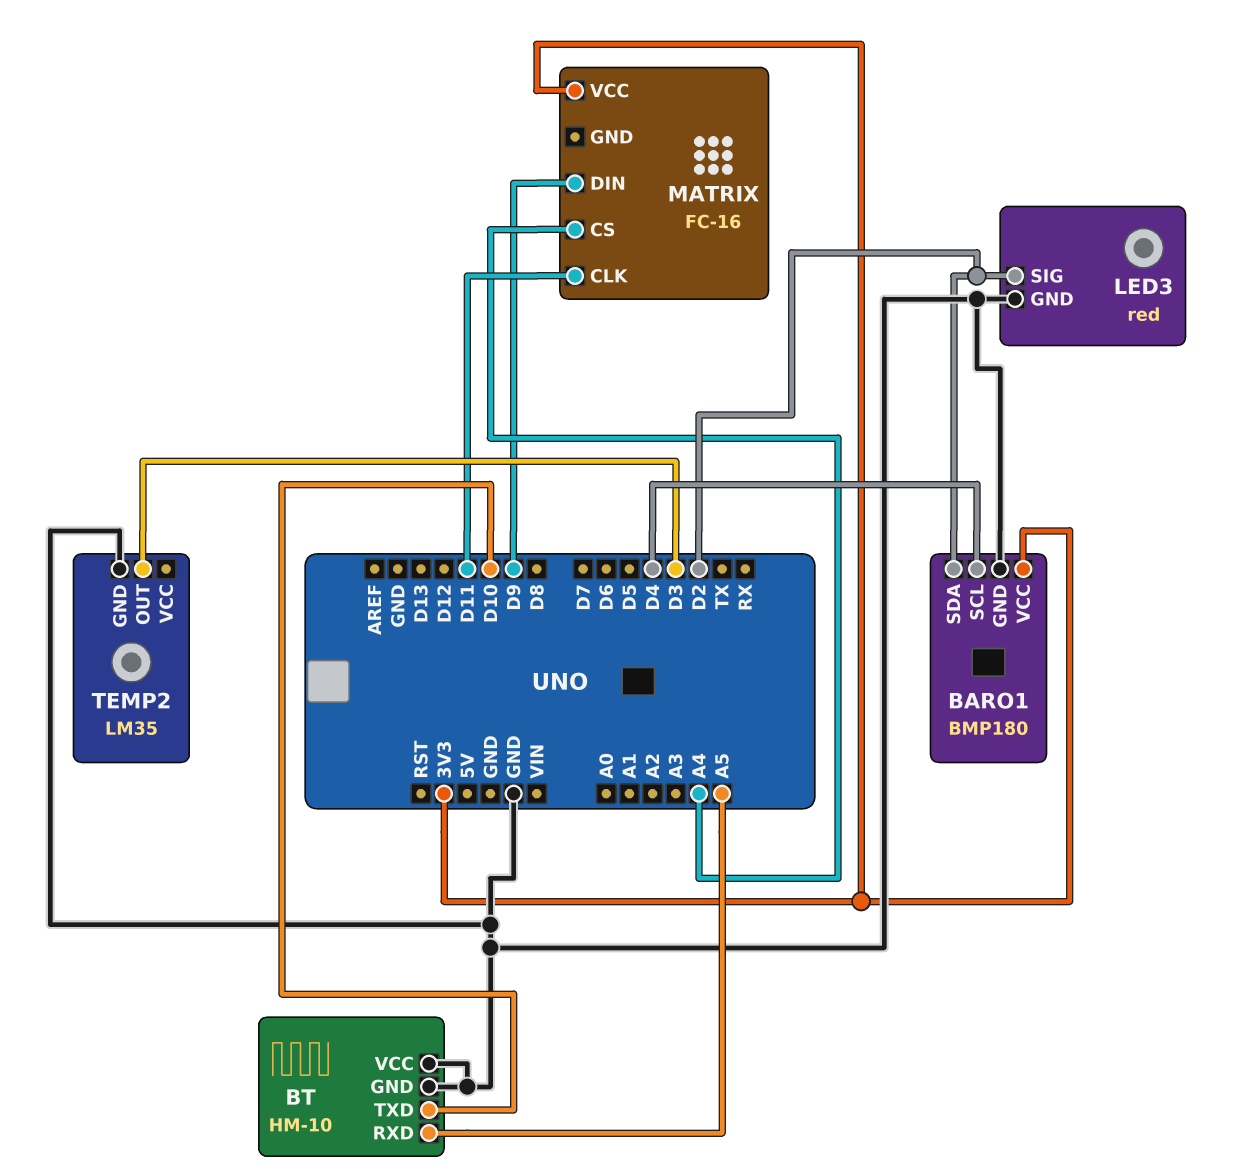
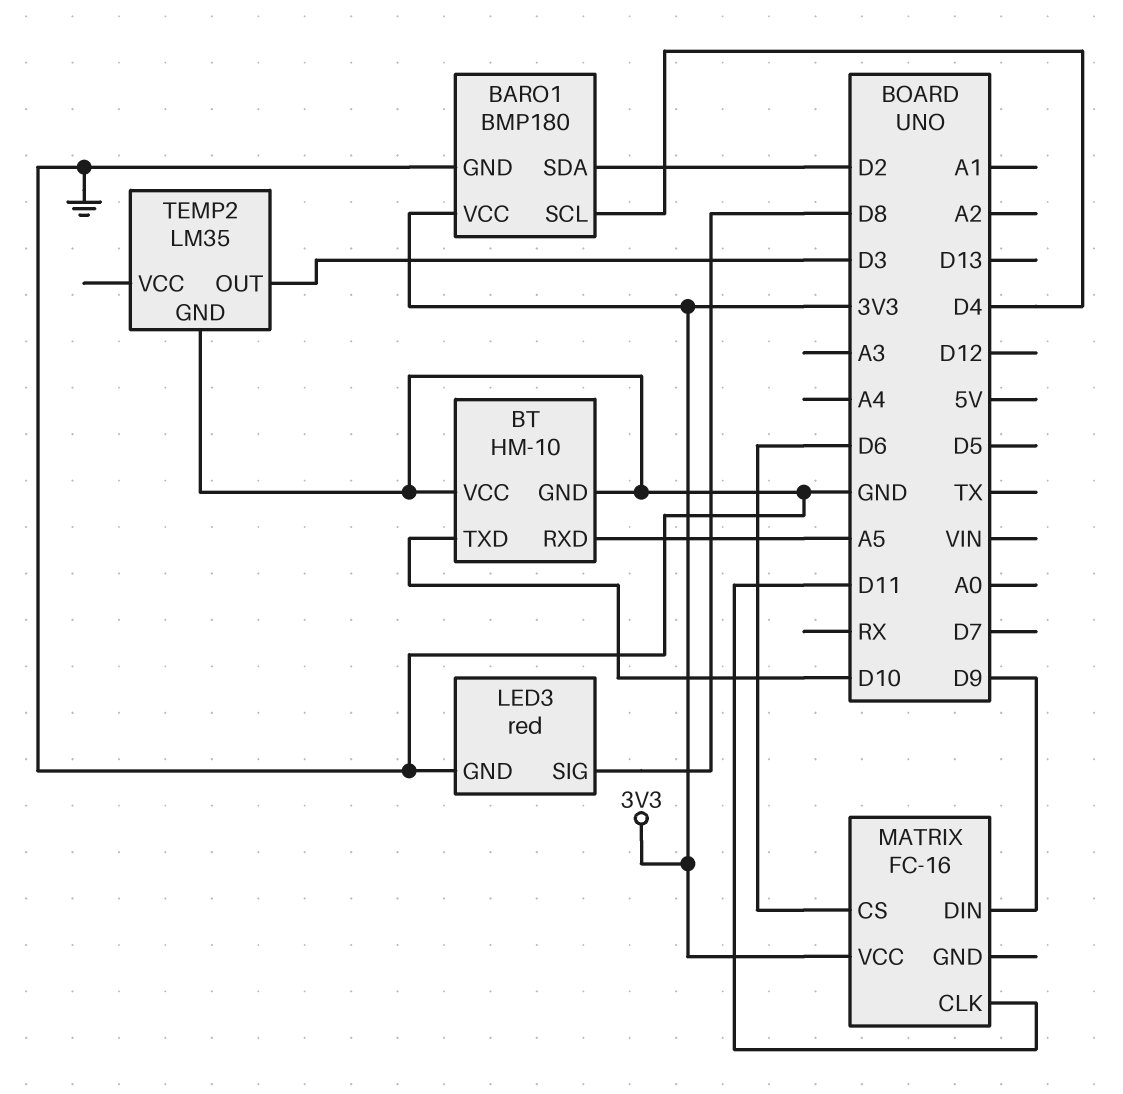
LED3 pin SIG: D2 -> D8
MATRIX pin CS: A4 -> D6

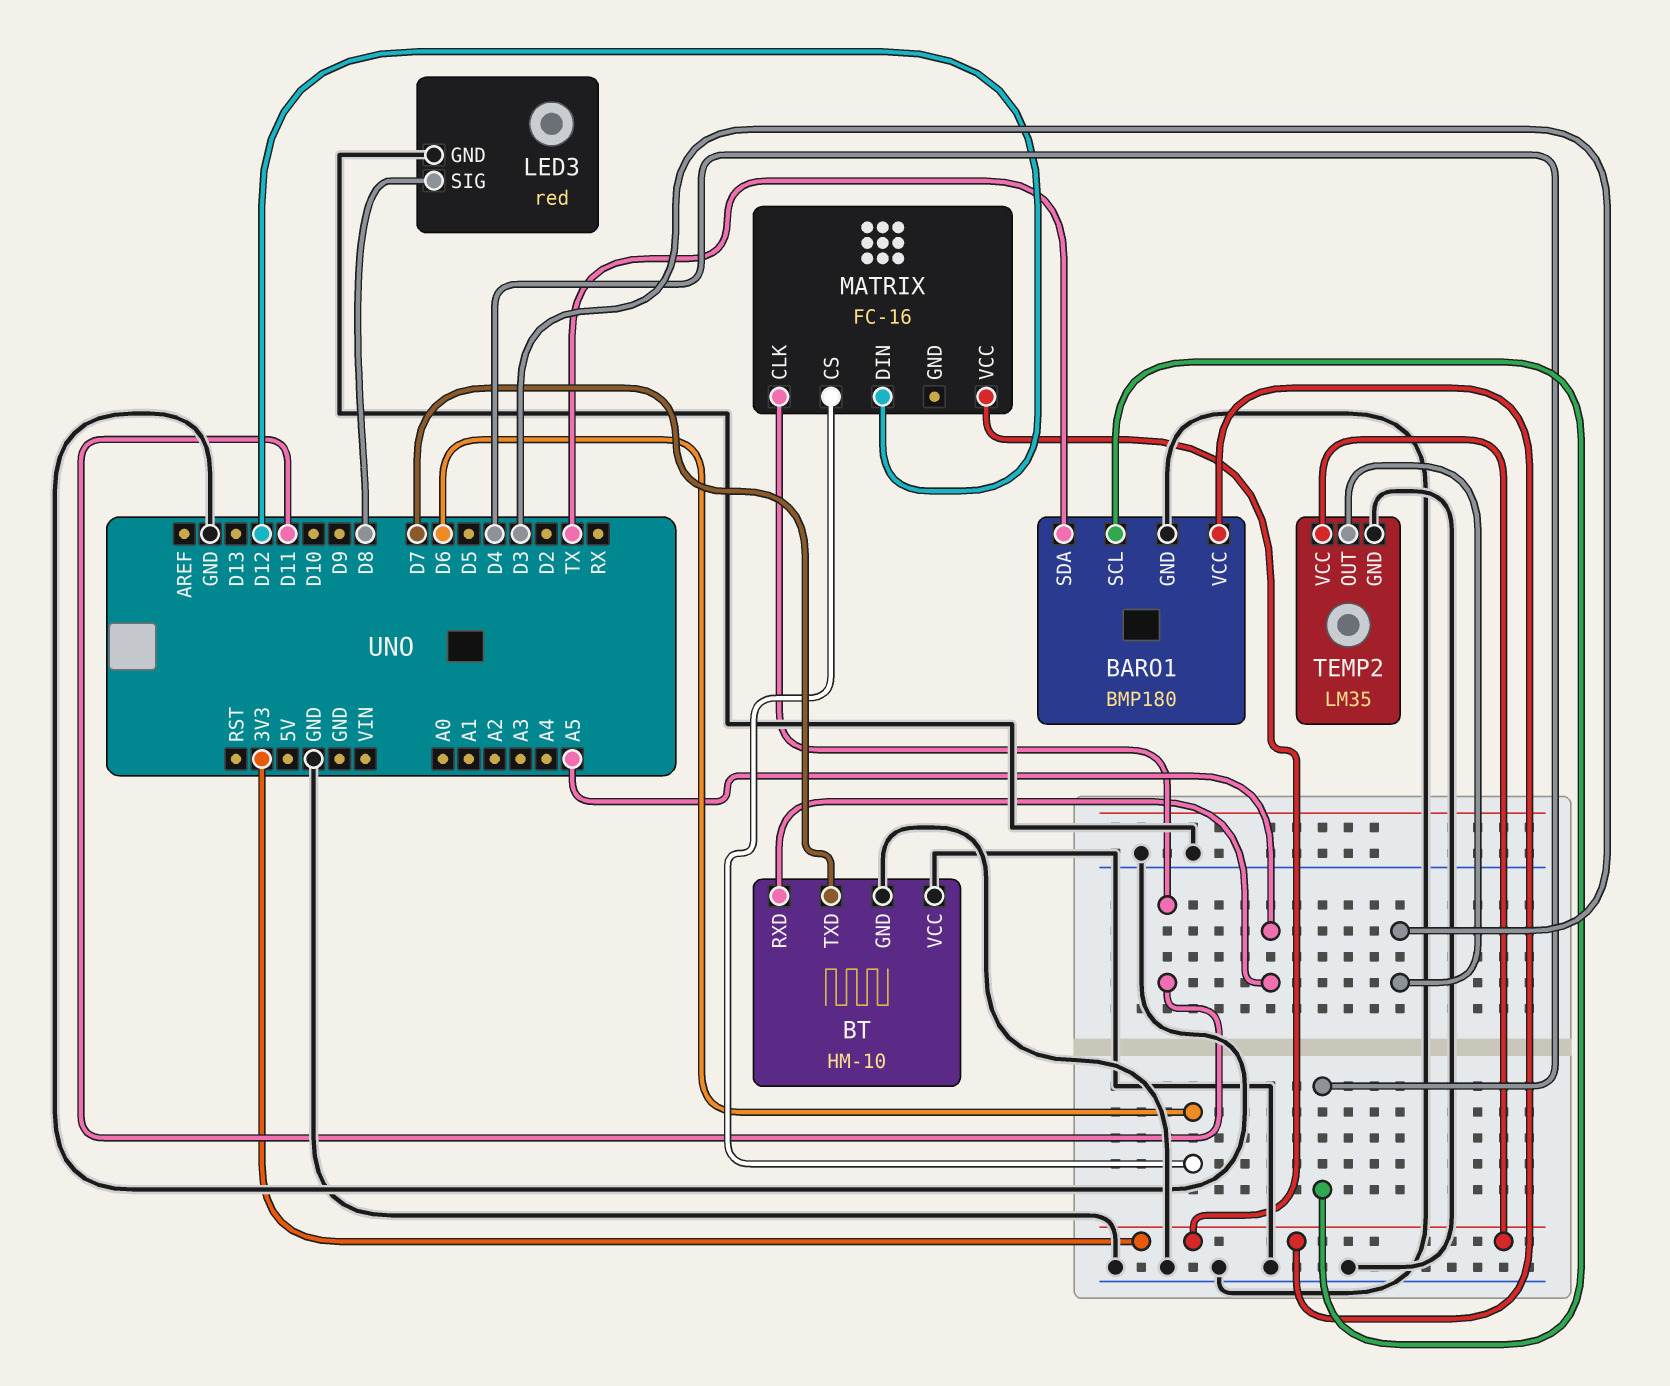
BARO1 pin SDA: D2 -> TX
BT pin TXD: D10 -> D7
MATRIX pin DIN: D9 -> D12
TEMP2 pin VCC: none -> 3V3

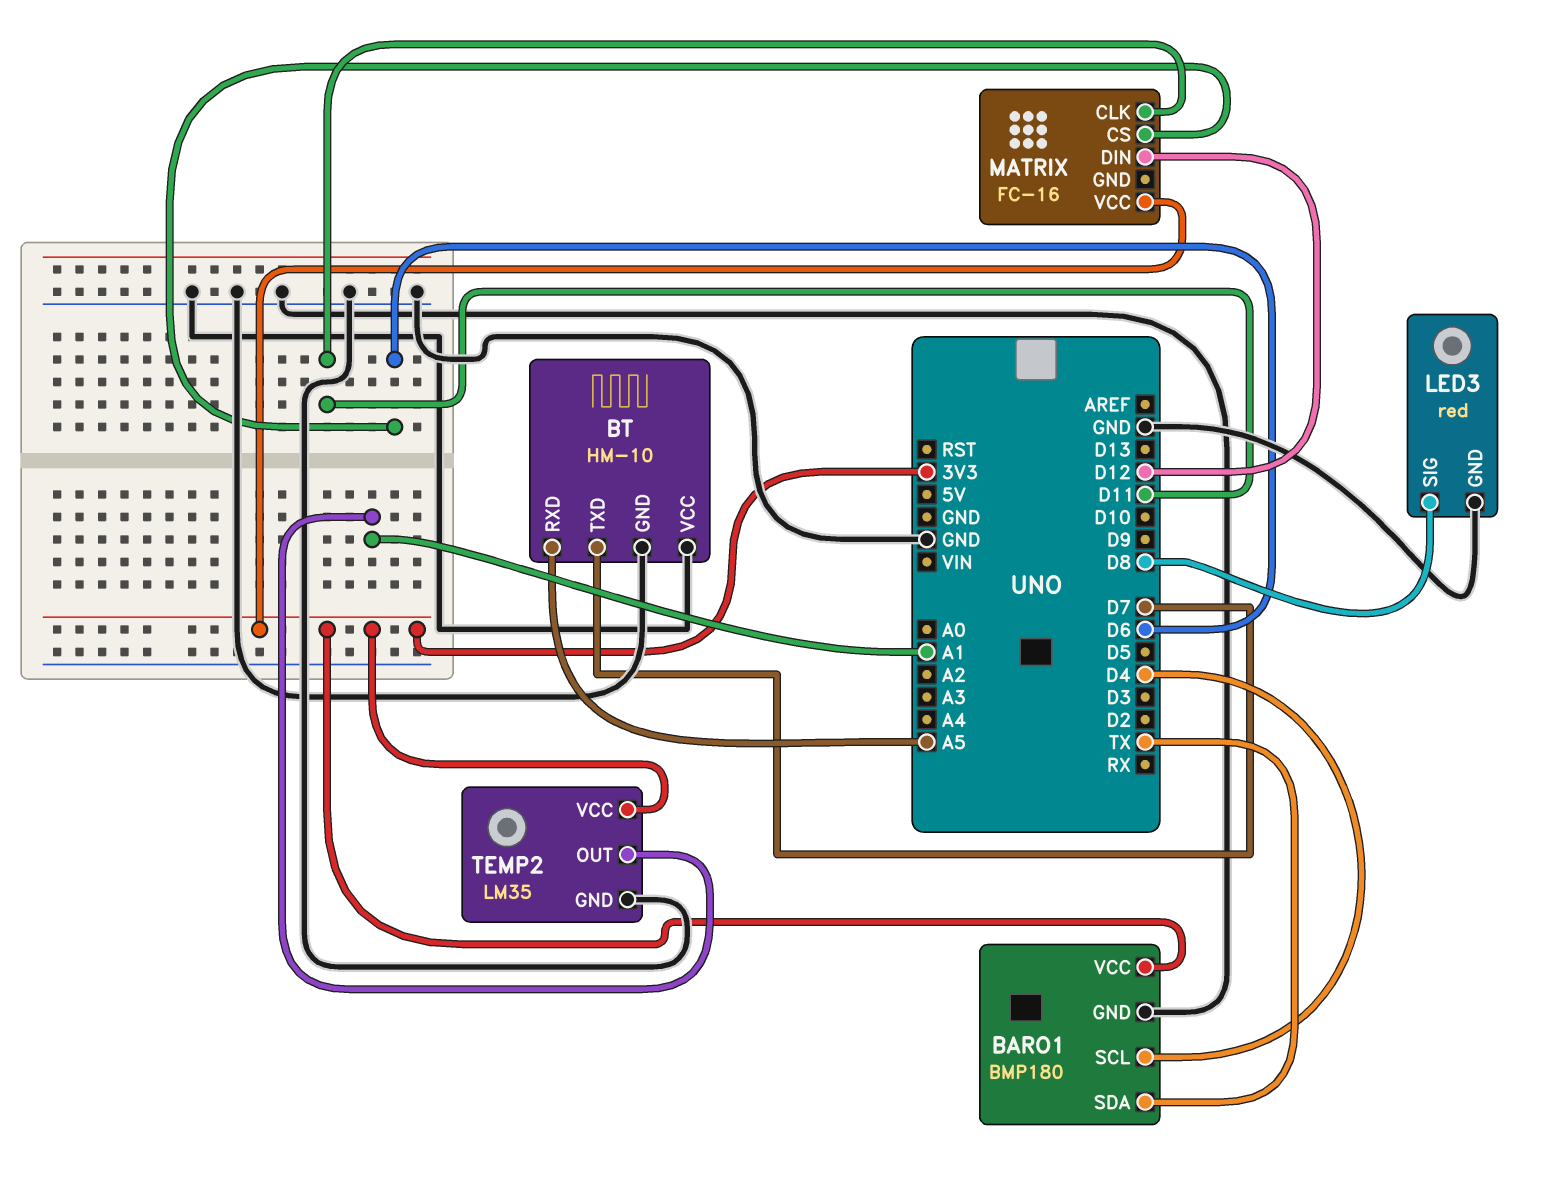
TEMP2 pin OUT: D3 -> A1

